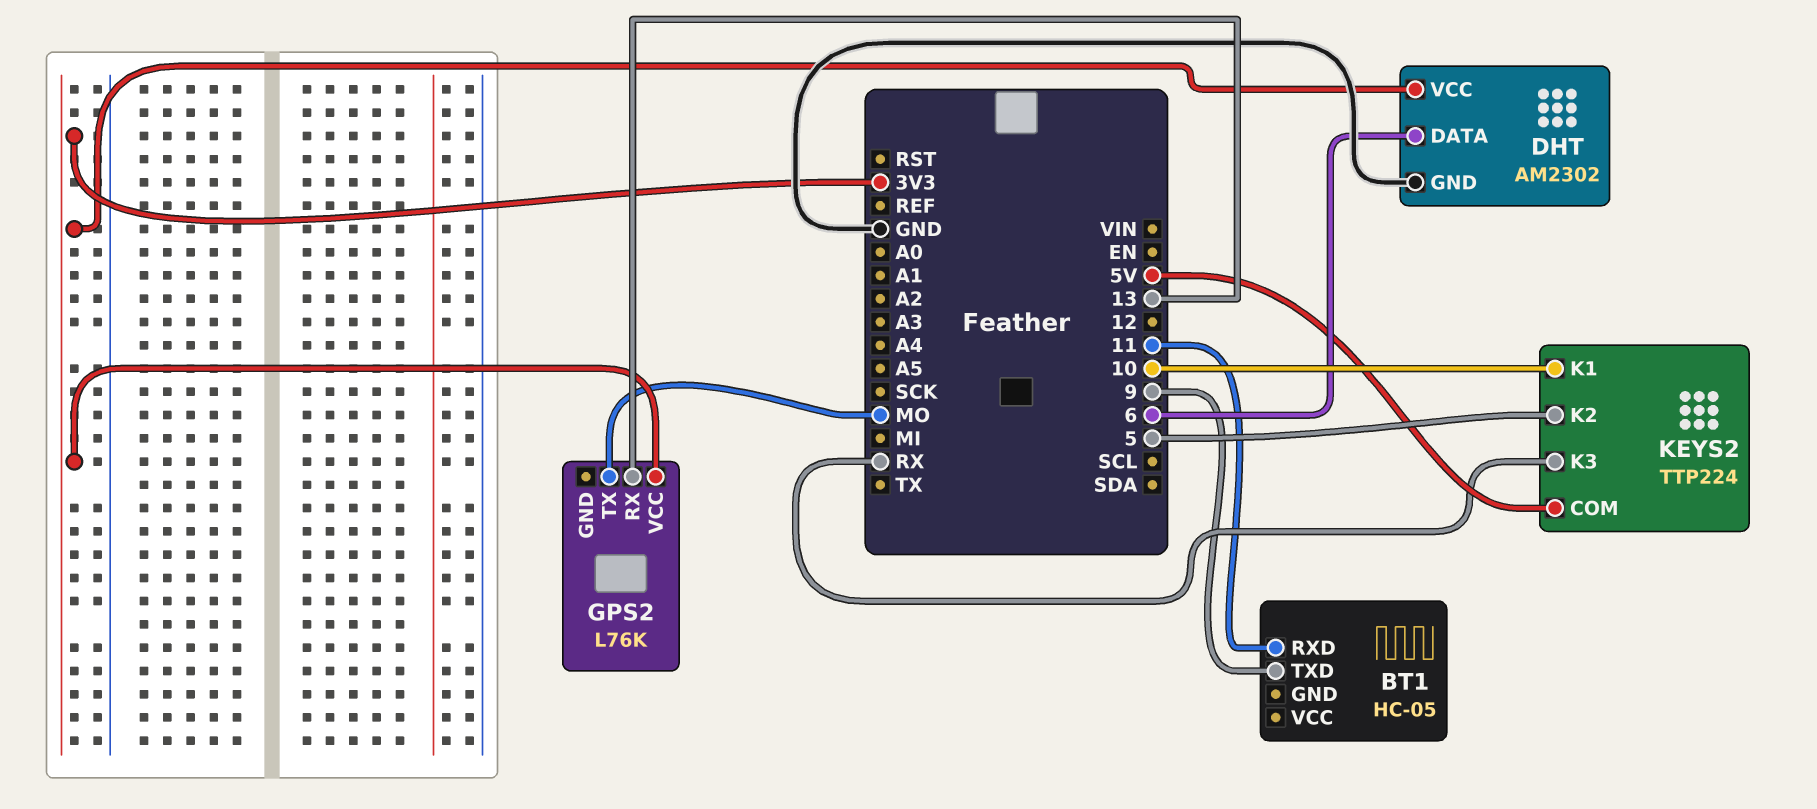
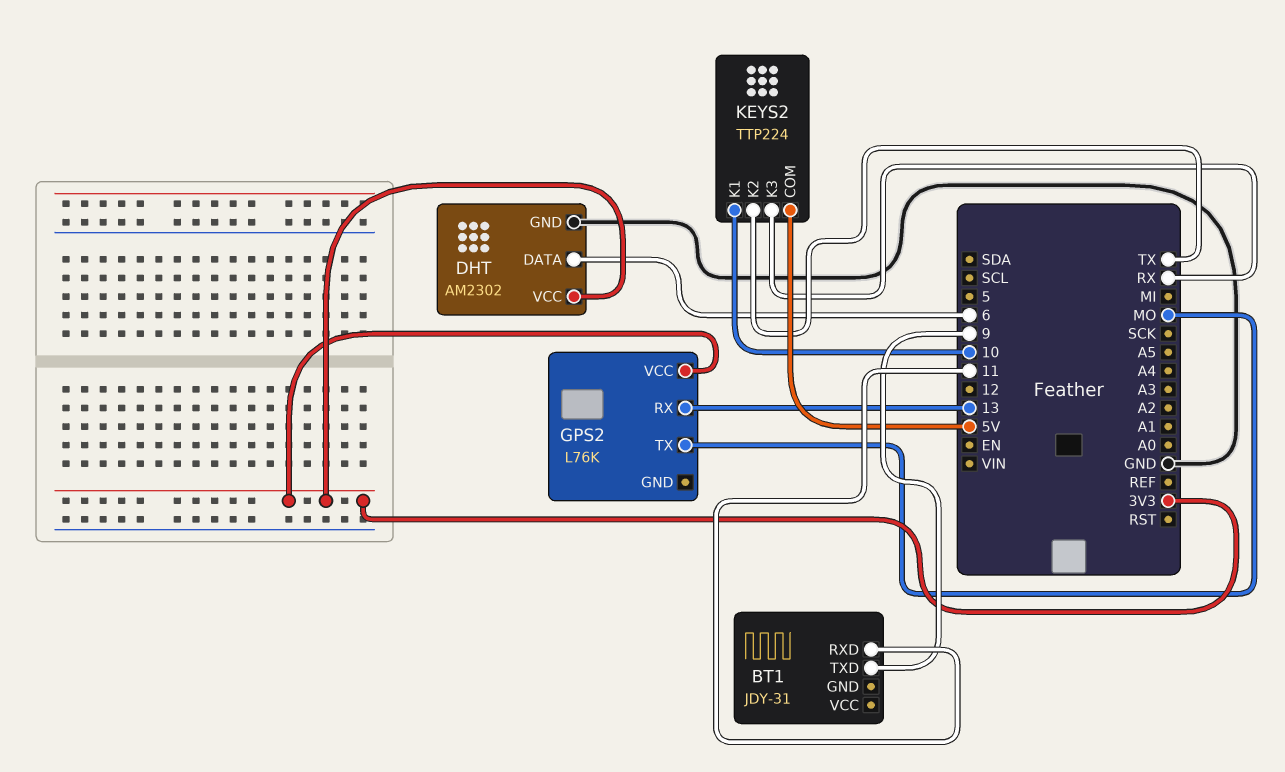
BT1: HC-05 -> JDY-31
KEYS2 pin K2: 5 -> TX

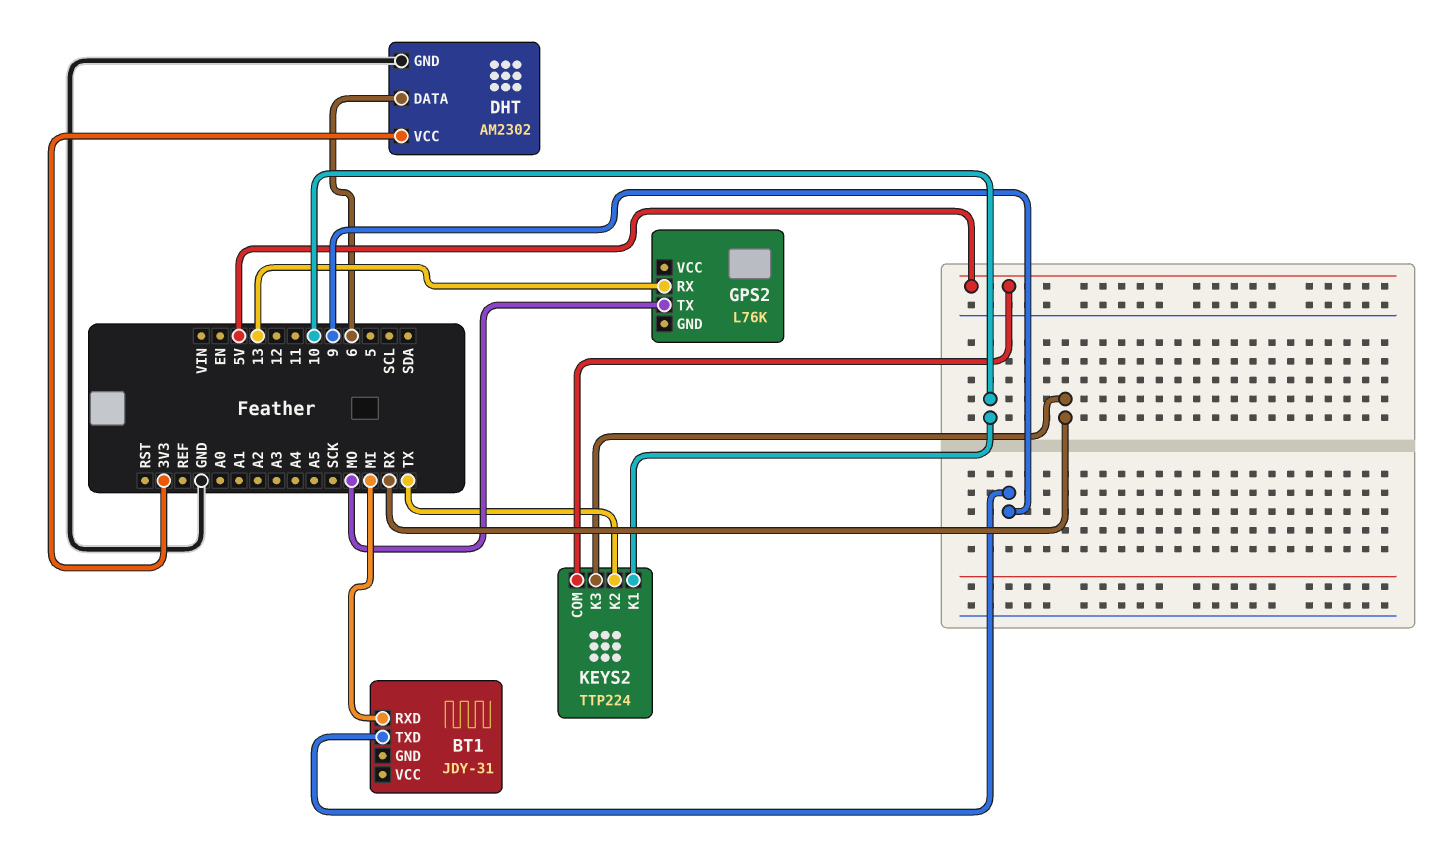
BT1 pin RXD: 11 -> MI
GPS2 pin VCC: 3V3 -> none

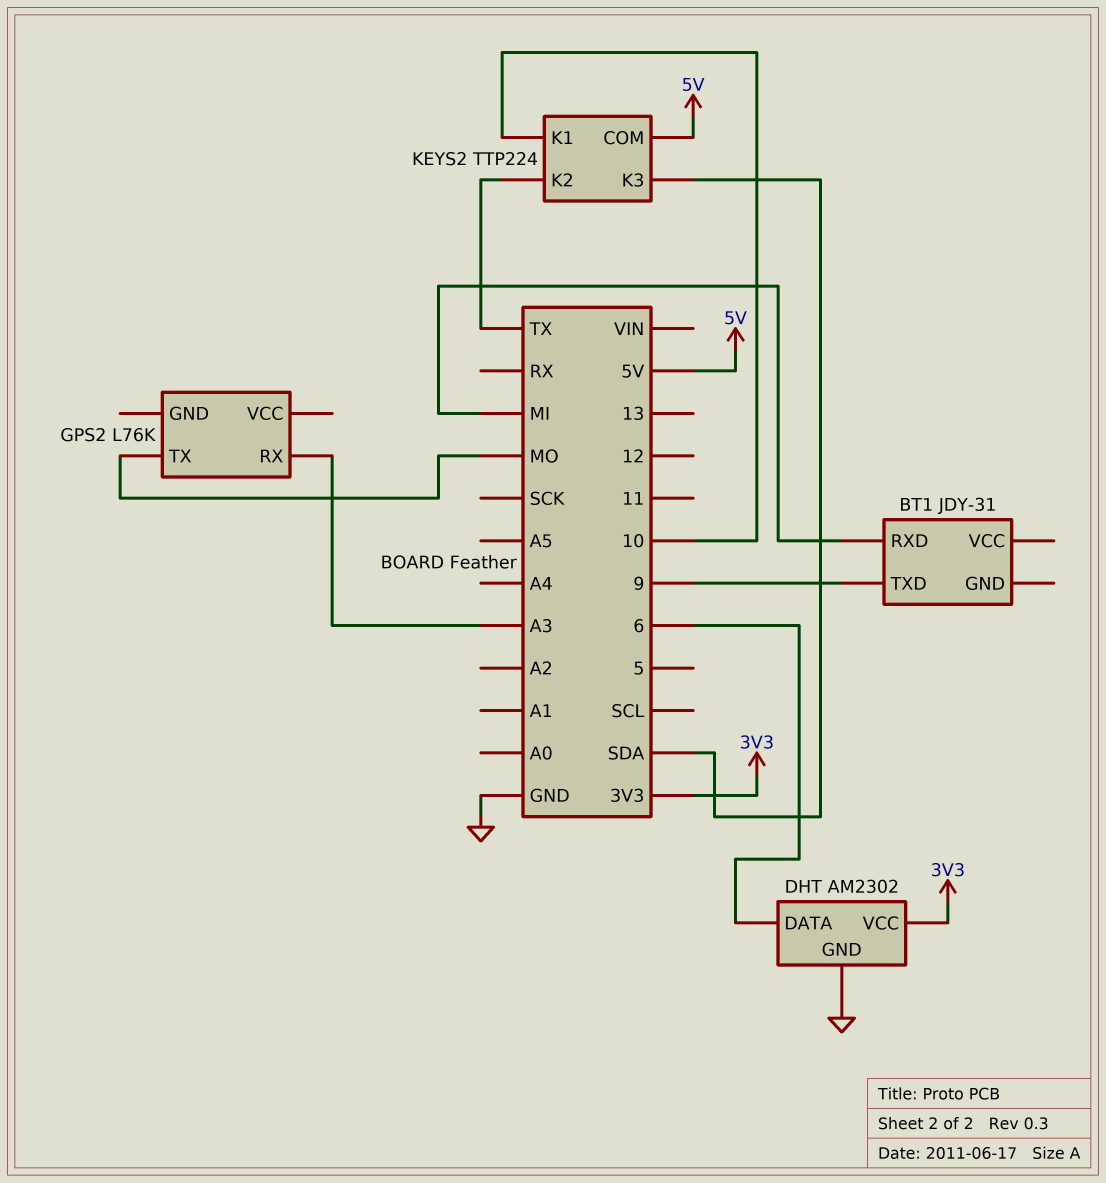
GPS2 pin RX: 13 -> A3
KEYS2 pin K3: RX -> SDA

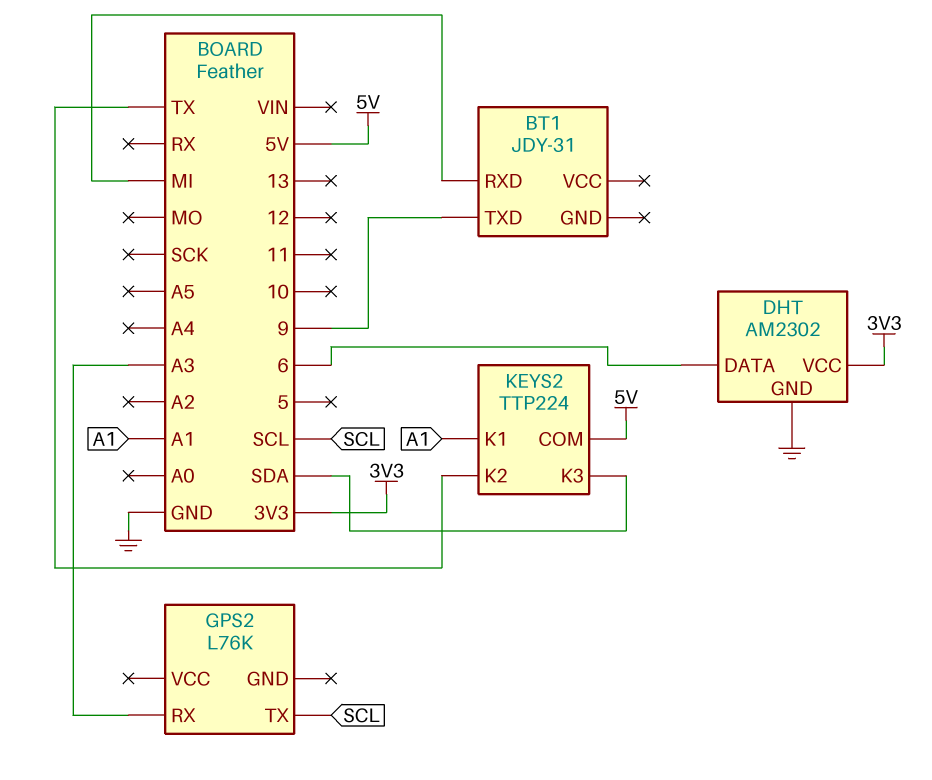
GPS2 pin TX: MO -> SCL
KEYS2 pin K1: 10 -> A1

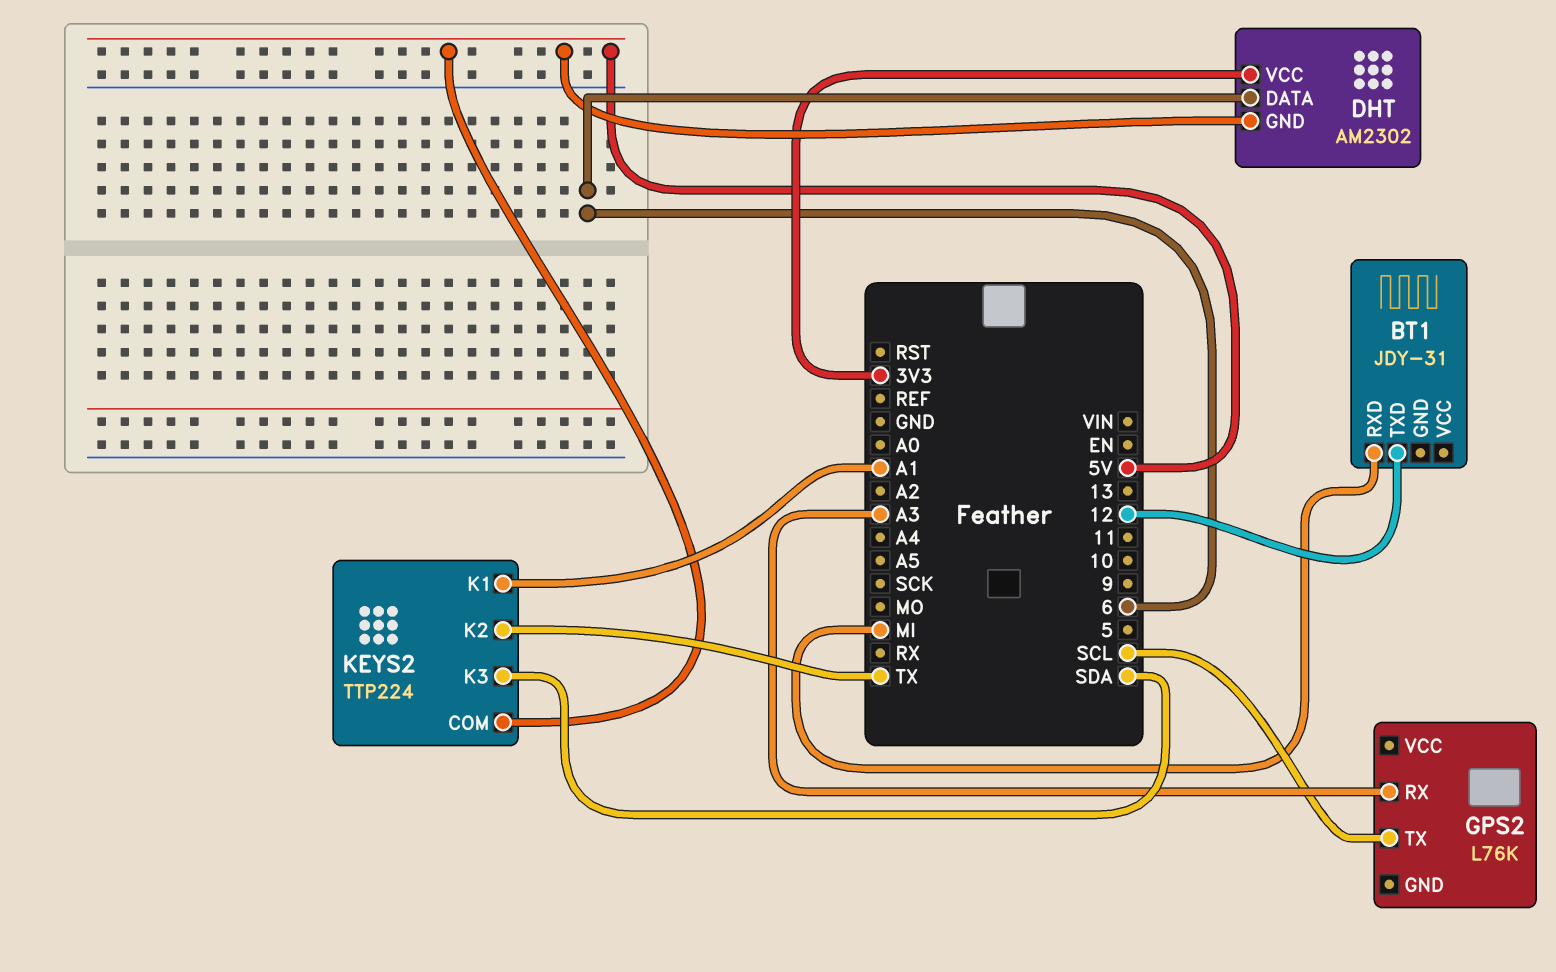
BT1 pin TXD: 9 -> 12
DHT pin GND: GND -> 5V

